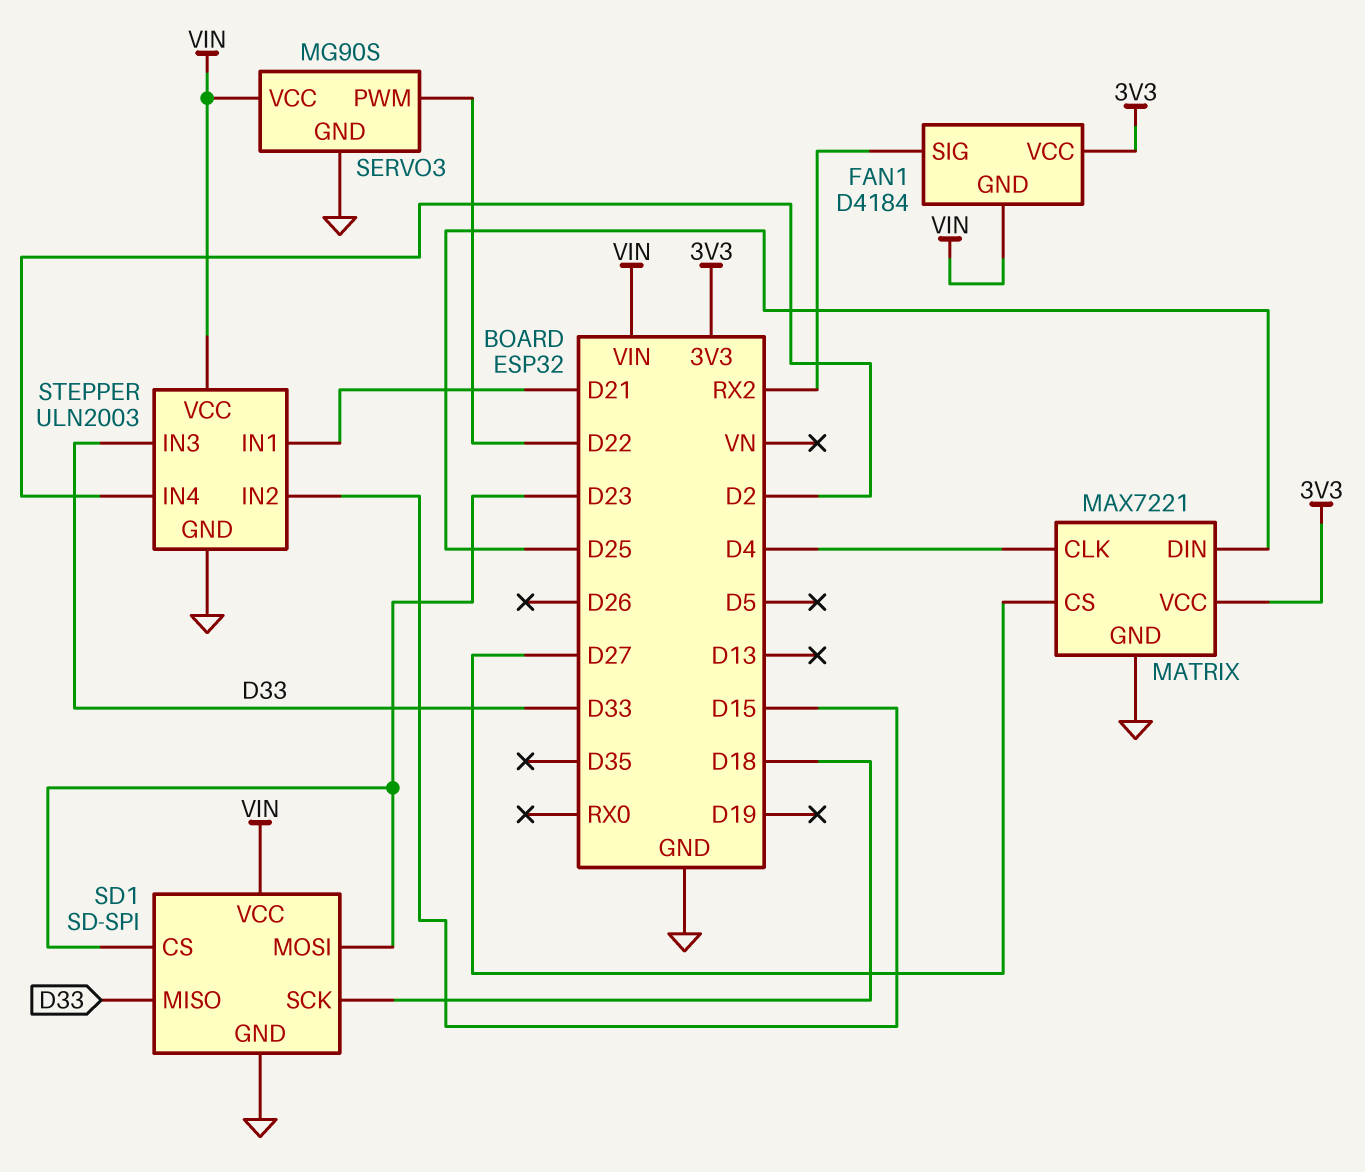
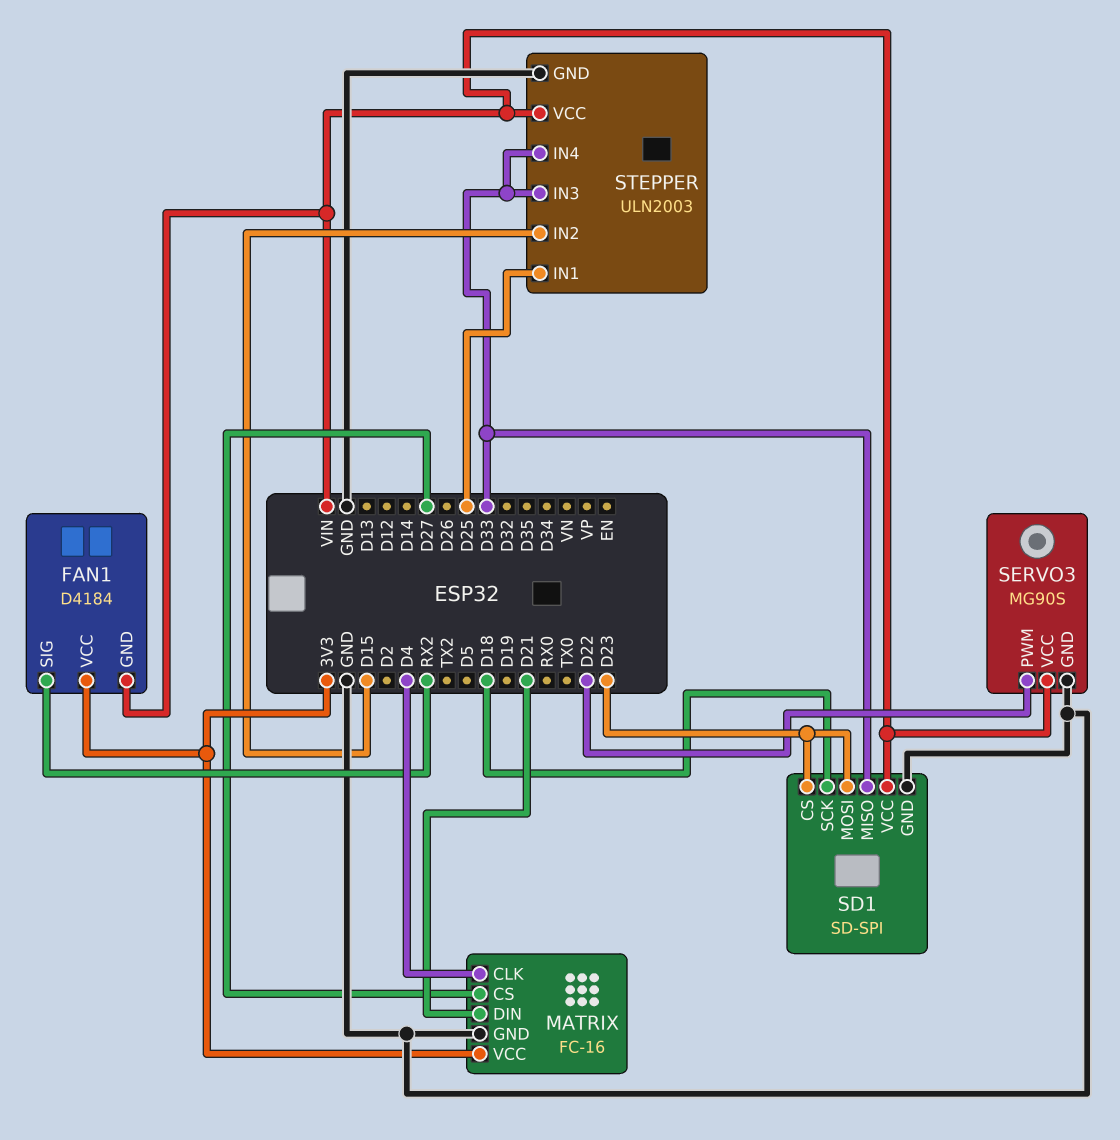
MATRIX: MAX7221 -> FC-16
MATRIX pin DIN: D25 -> D21
STEPPER pin IN1: D21 -> D25
STEPPER pin IN4: D2 -> D33

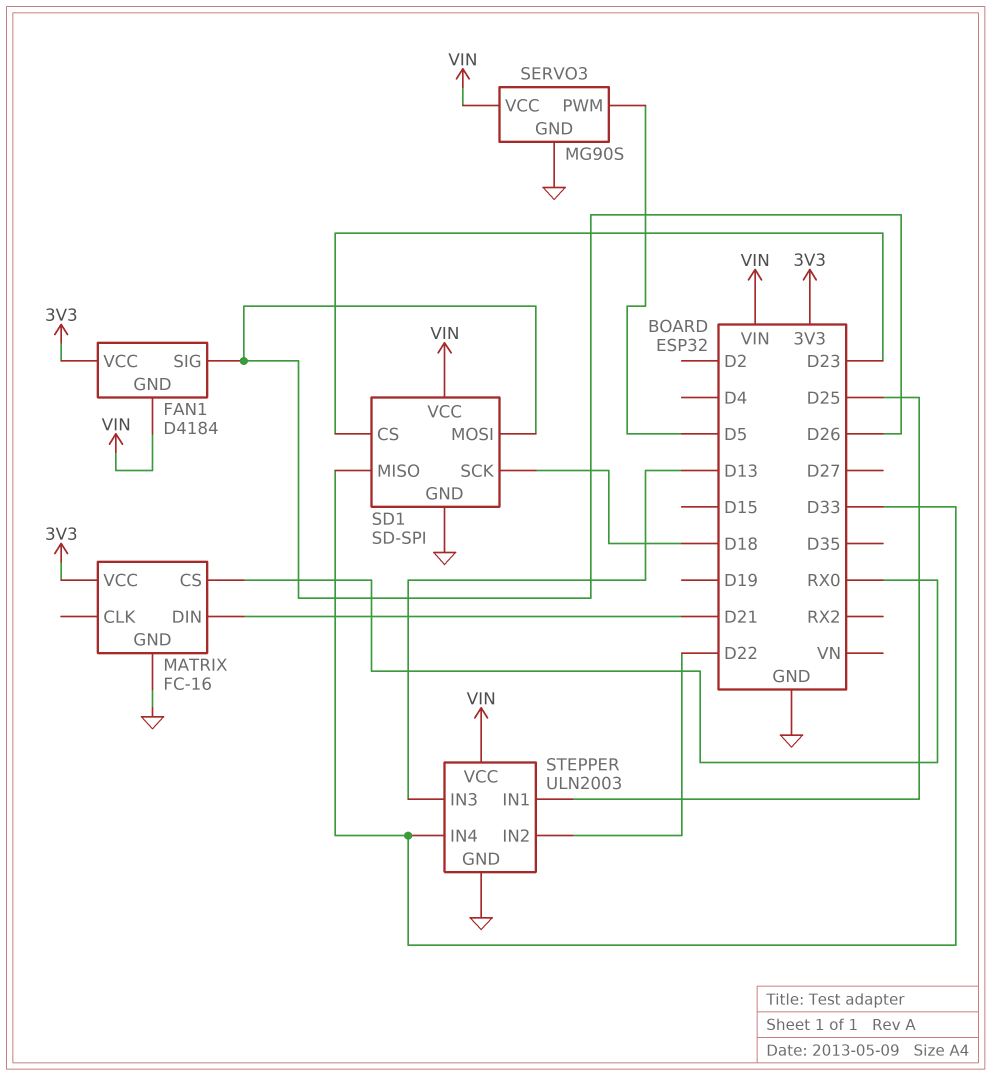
FAN1 pin SIG: RX2 -> D26
MATRIX pin CLK: D4 -> none
MATRIX pin CS: D27 -> RX0
SD1 pin MOSI: D23 -> D26
SERVO3 pin PWM: D22 -> D5
STEPPER pin IN2: D15 -> D22
STEPPER pin IN3: D33 -> D13

